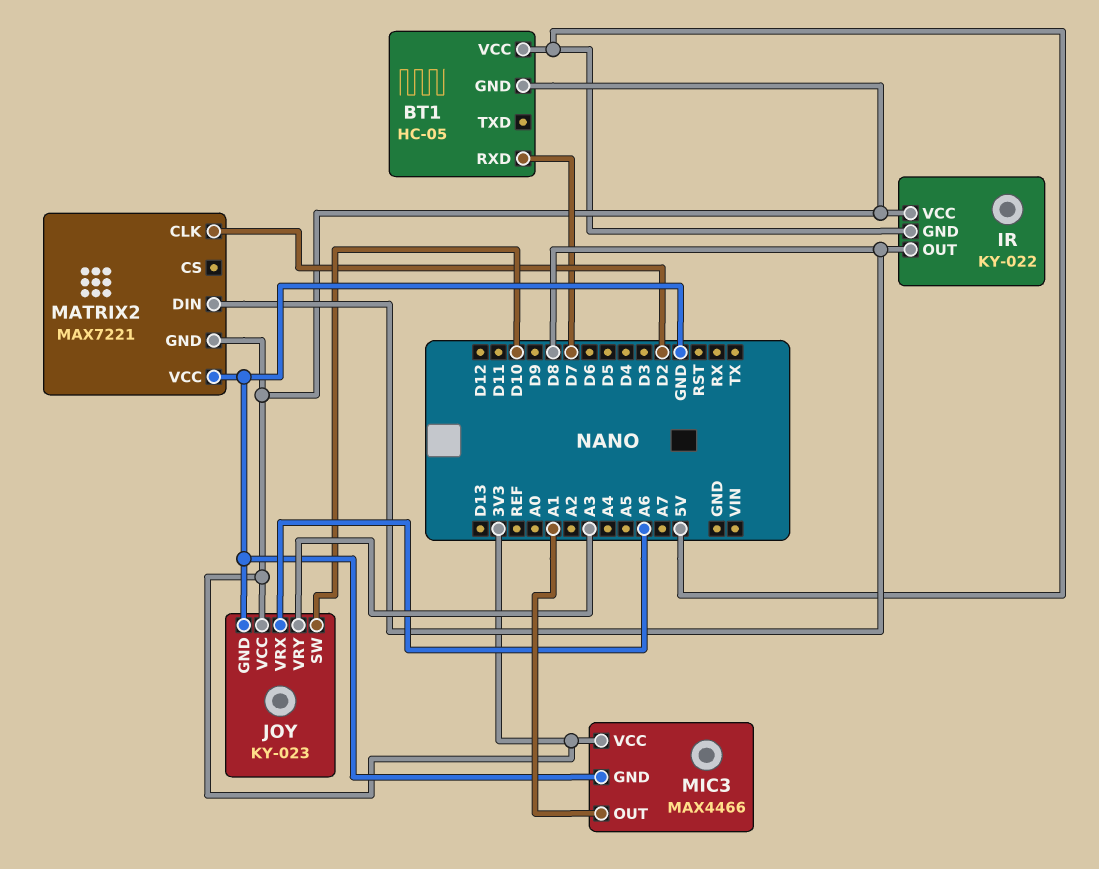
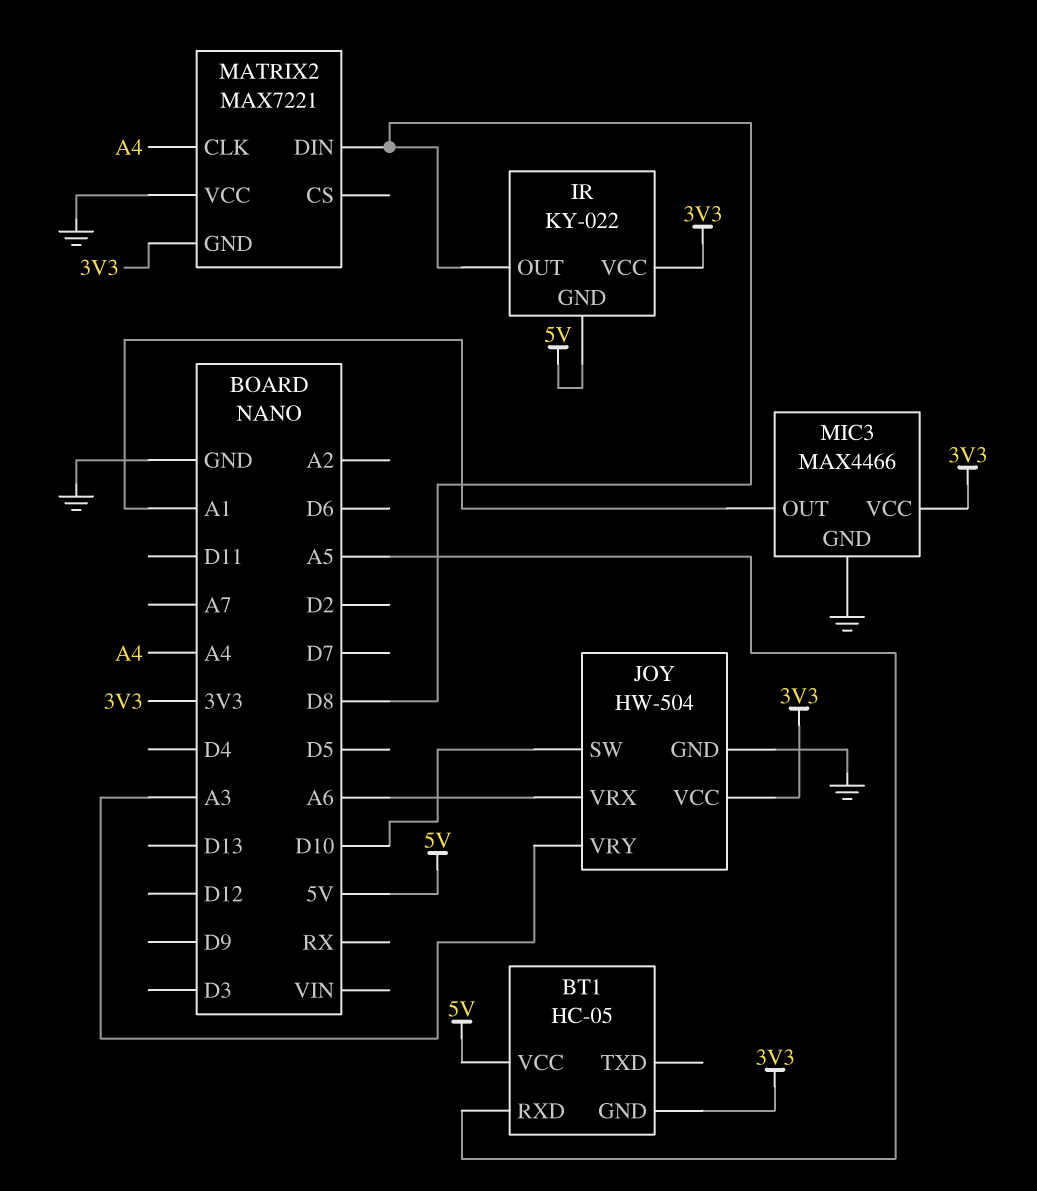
BT1 pin RXD: D7 -> A5
JOY: KY-023 -> HW-504
MATRIX2 pin CLK: D2 -> A4

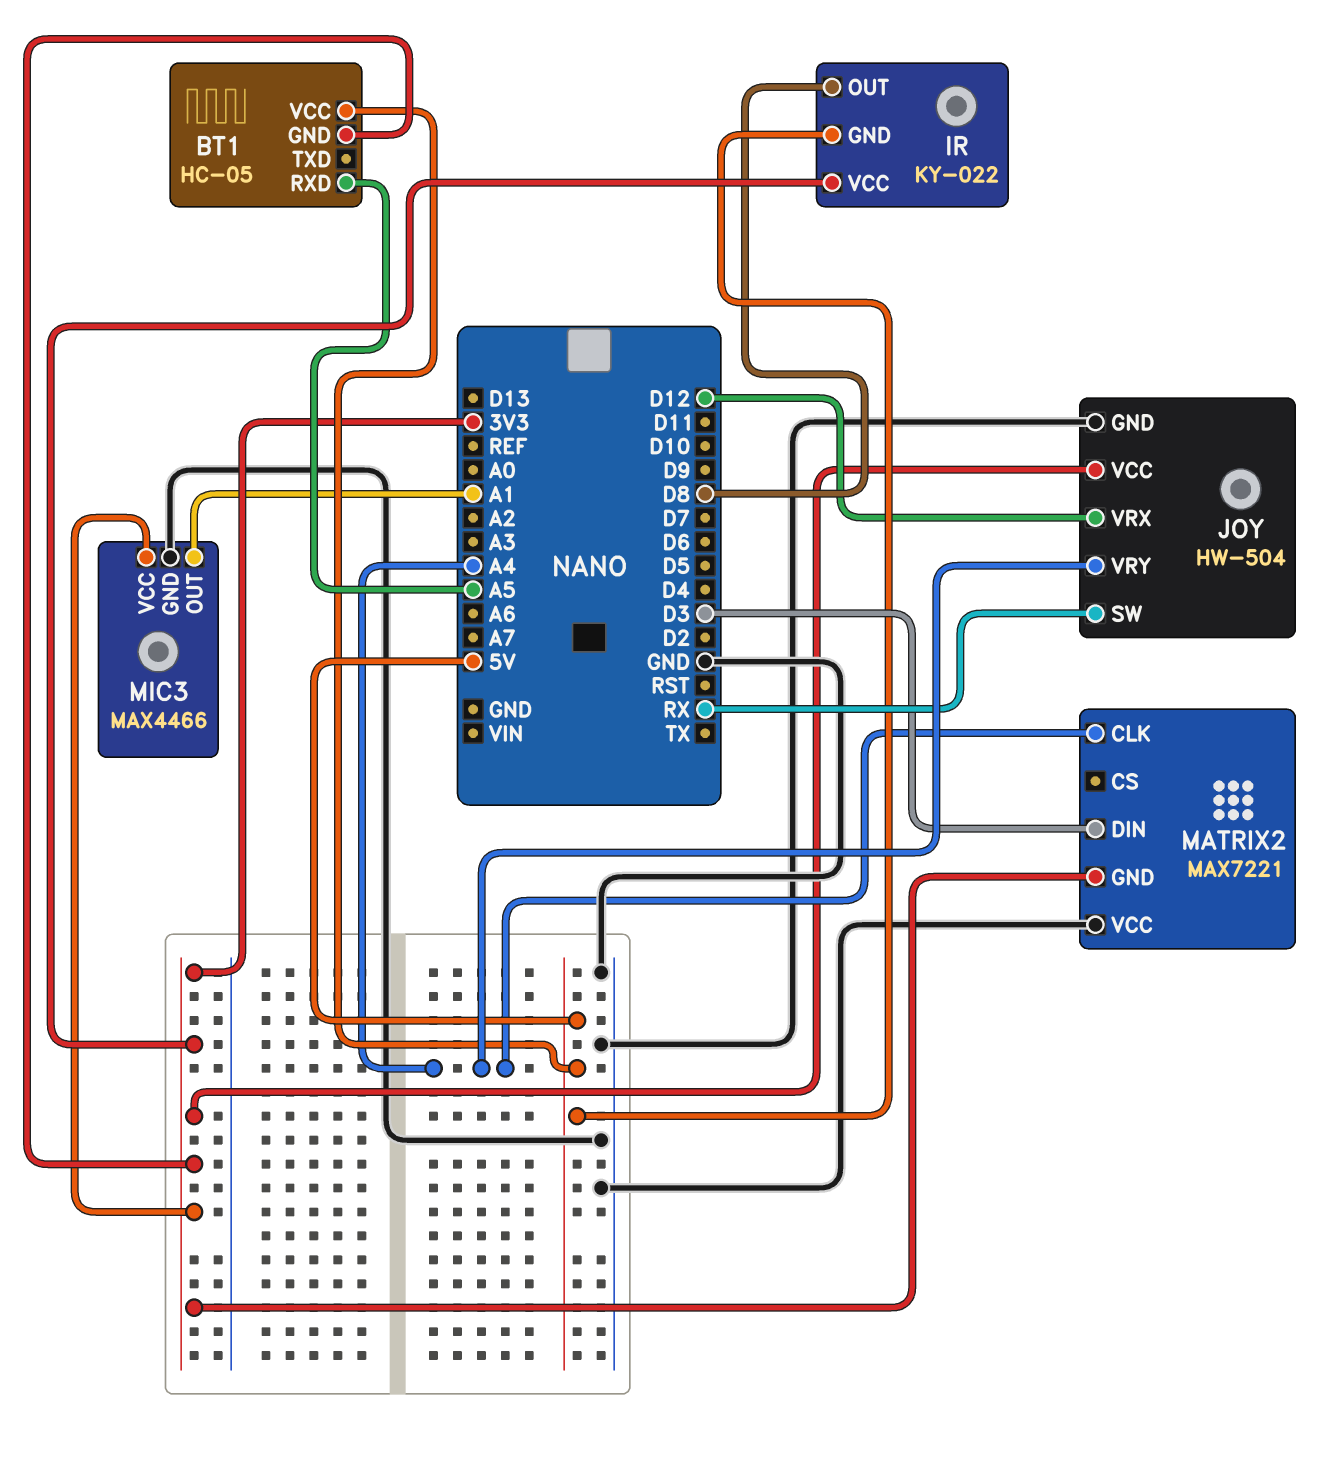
JOY pin SW: D10 -> RX
JOY pin VRX: A6 -> D12
JOY pin VRY: A3 -> A4
MATRIX2 pin DIN: D8 -> D3

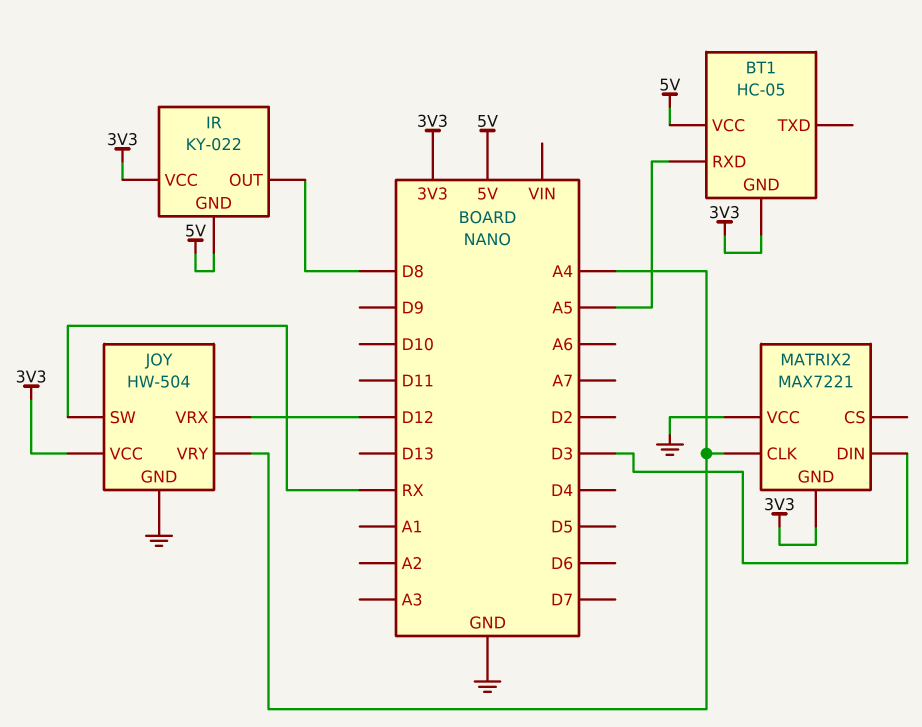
MIC3: MAX4466 -> none
MIC3 pin GND: GND -> none
MIC3 pin OUT: A1 -> none
MIC3 pin VCC: 3V3 -> none

